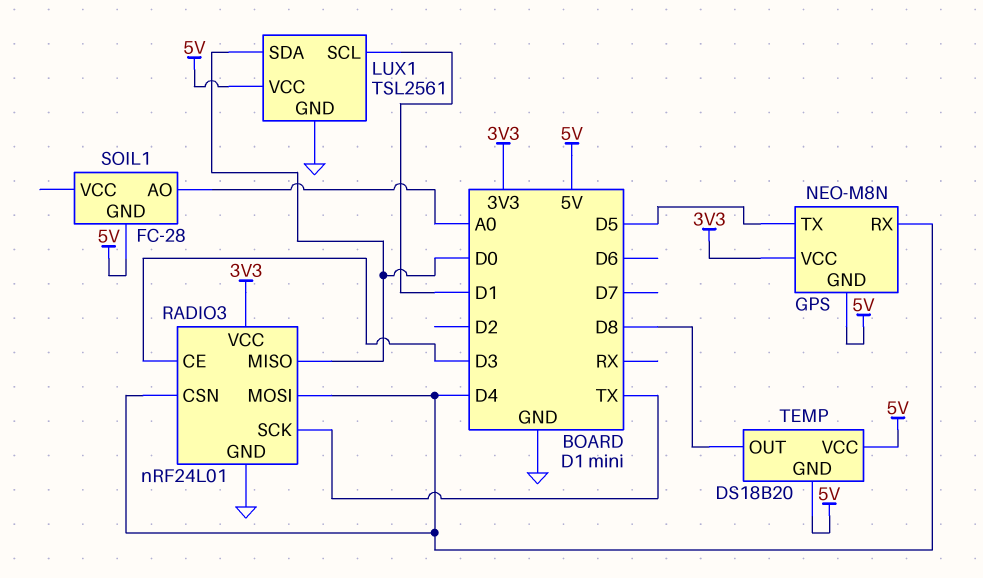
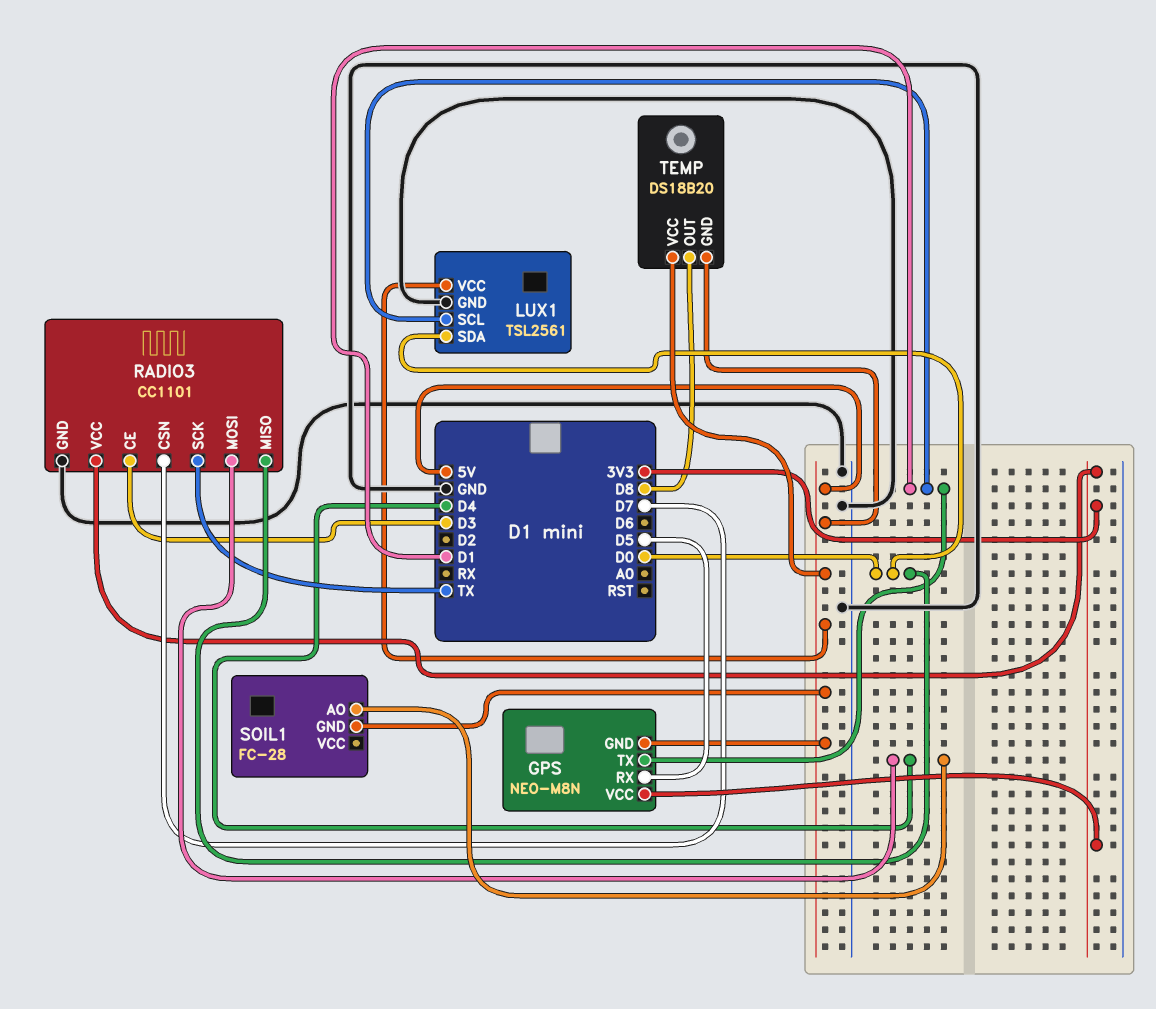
GPS pin RX: D4 -> D5
GPS pin TX: D5 -> D1
RADIO3: nRF24L01 -> CC1101
RADIO3 pin CSN: D4 -> D7
SOIL1 pin AO: A0 -> D4

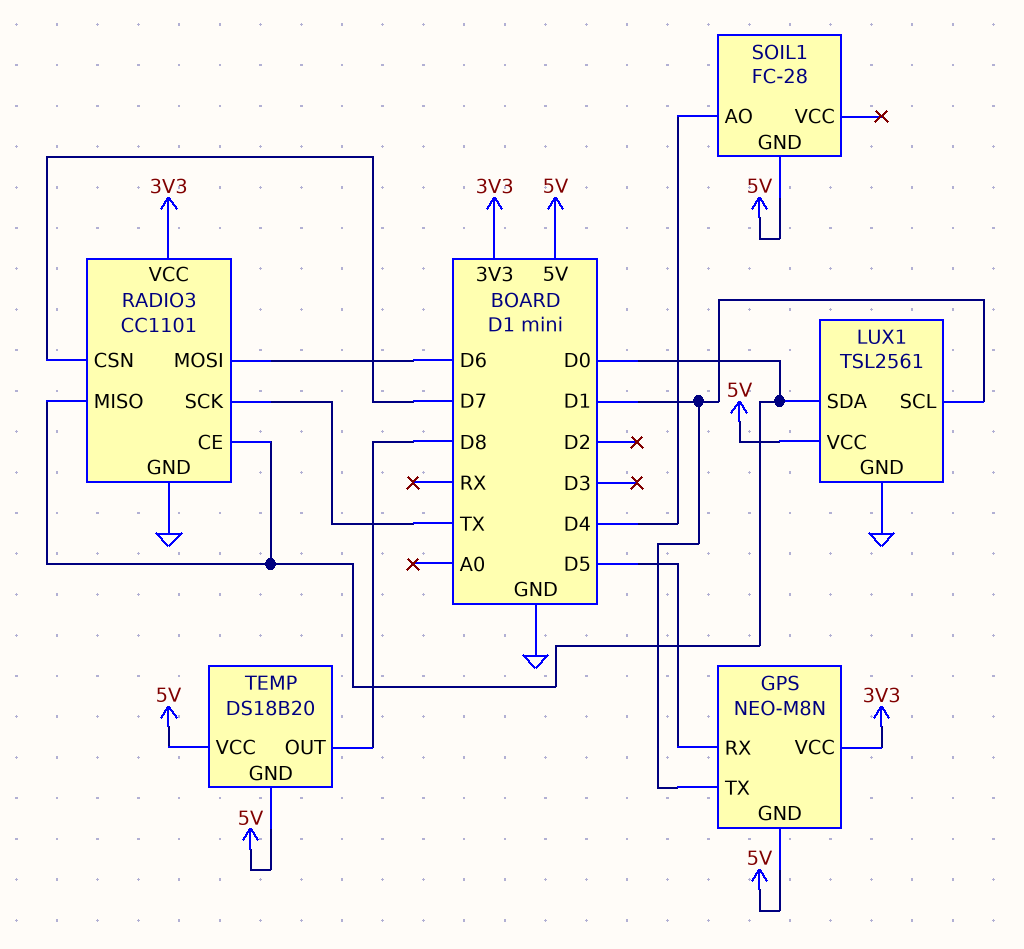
RADIO3 pin CE: D3 -> D0
RADIO3 pin MOSI: D4 -> D6

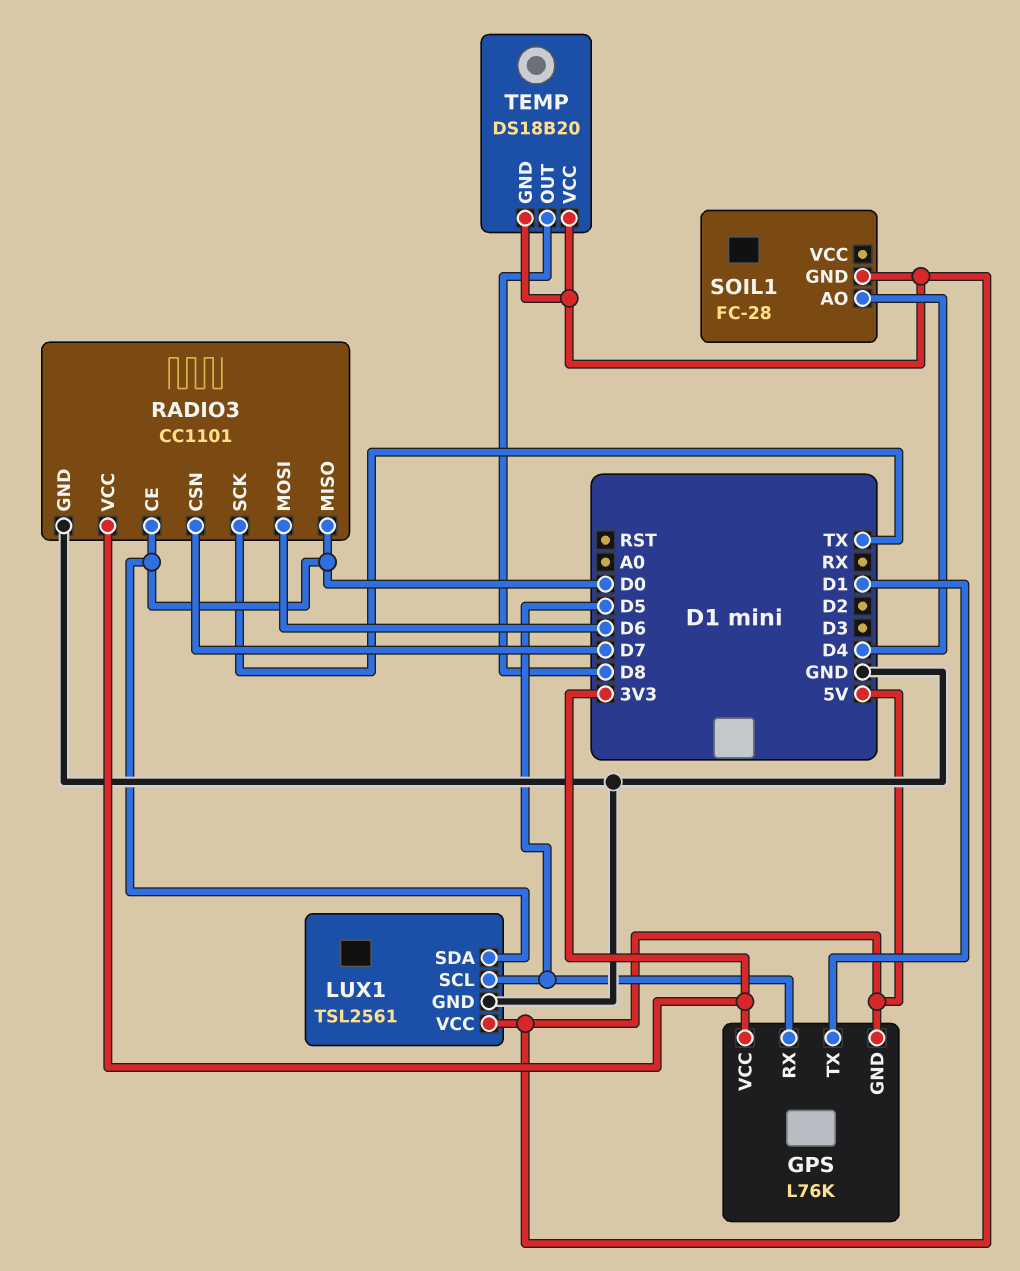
GPS: NEO-M8N -> L76K
LUX1 pin SCL: D1 -> D5

